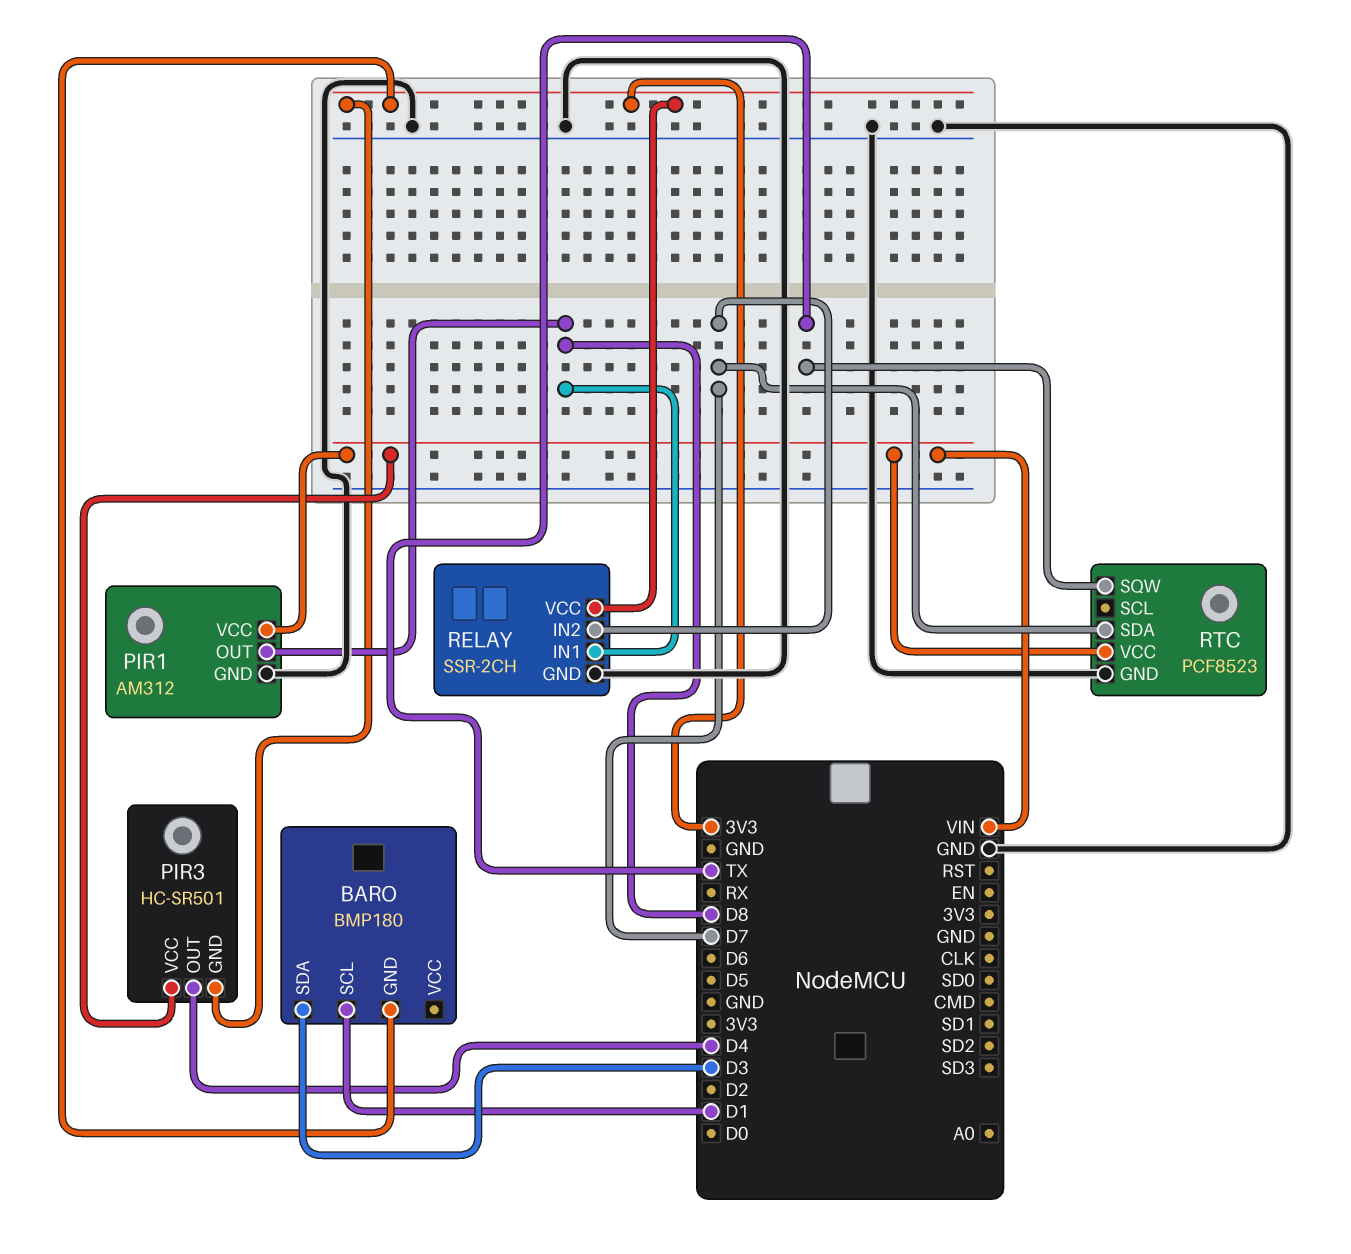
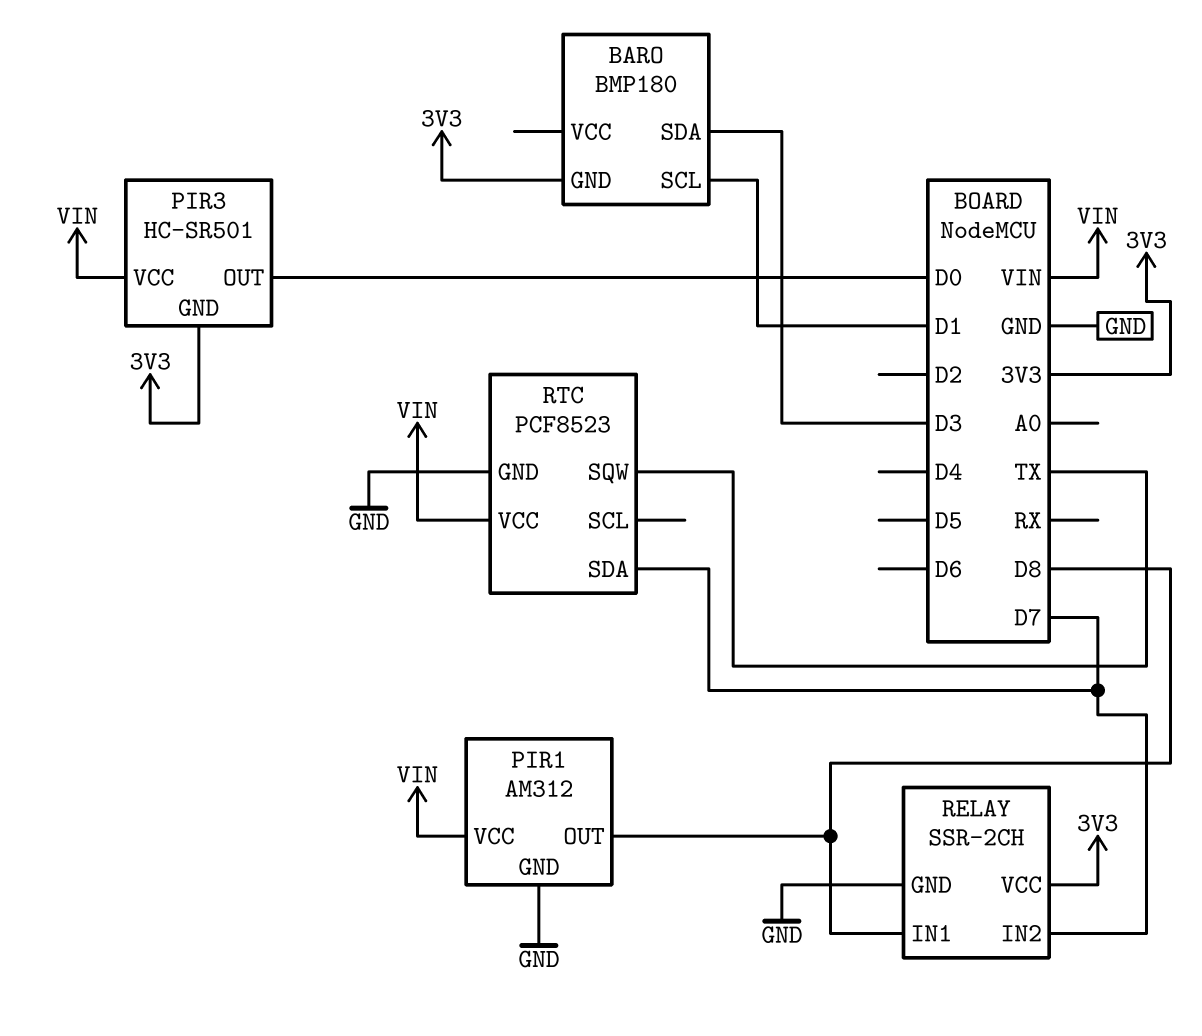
PIR3 pin OUT: D4 -> D0

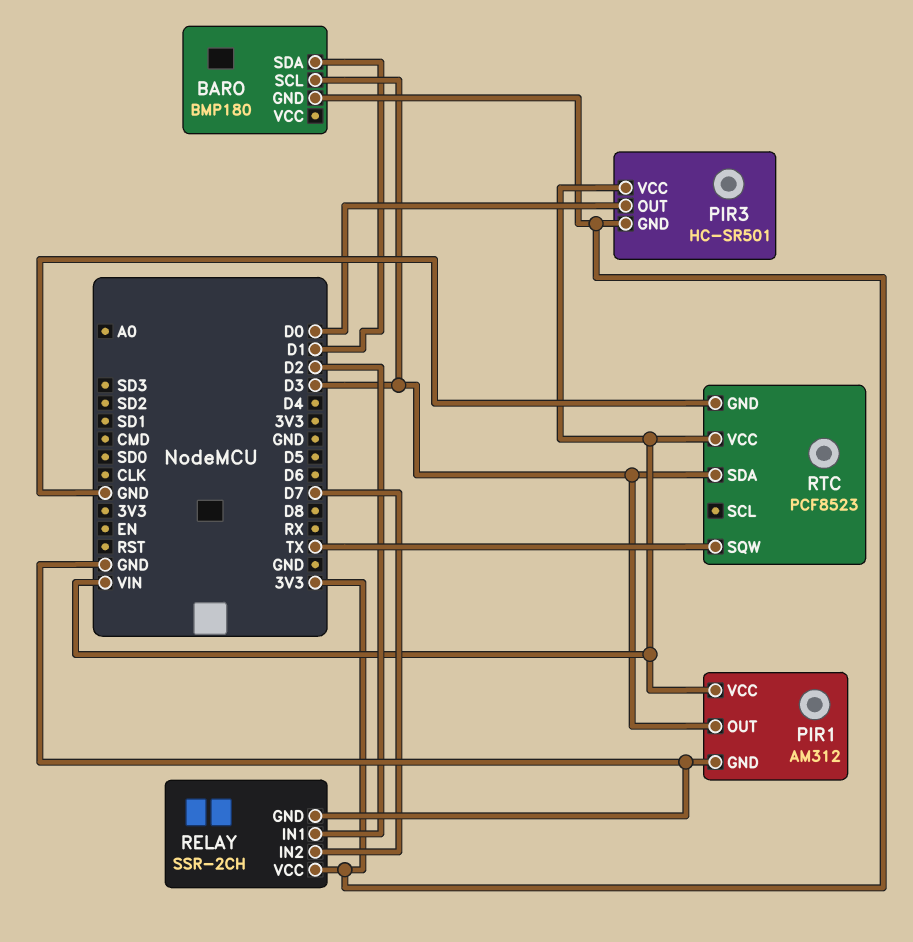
BARO pin SCL: D1 -> D3
BARO pin SDA: D3 -> D1
PIR1 pin OUT: D8 -> D3
RELAY pin IN1: D8 -> D2
RTC pin SDA: D7 -> D3

